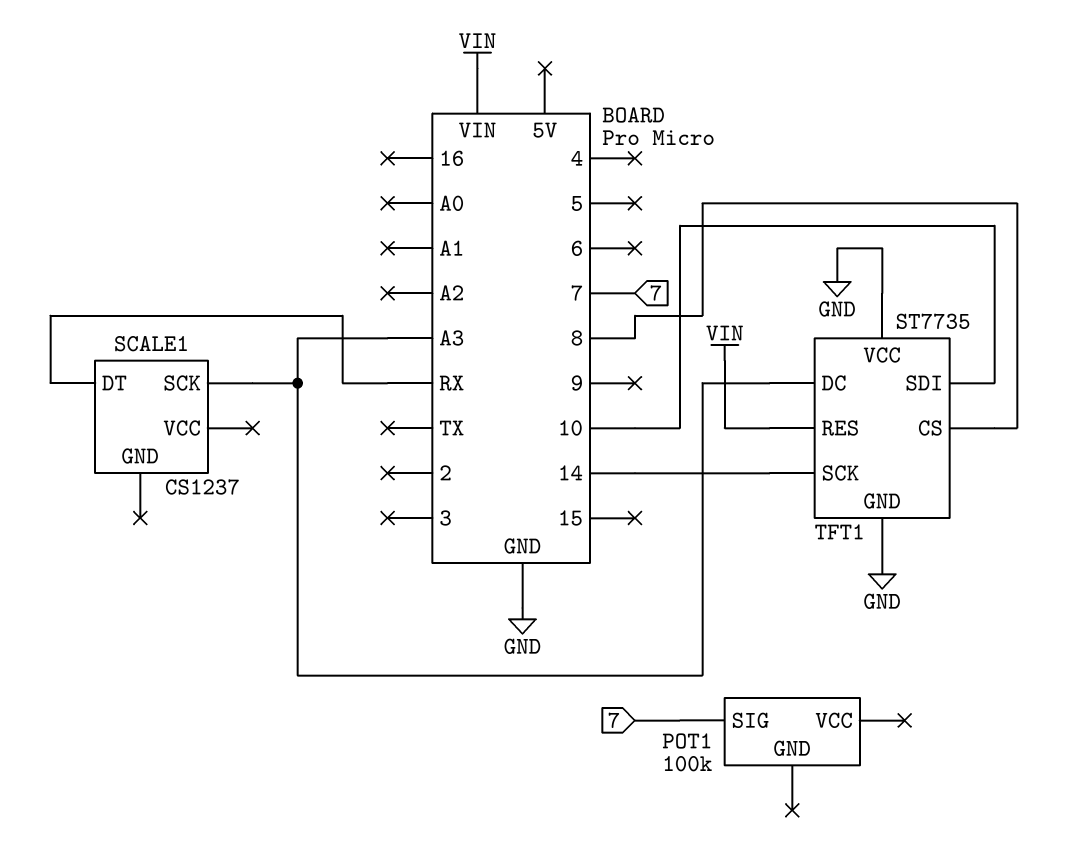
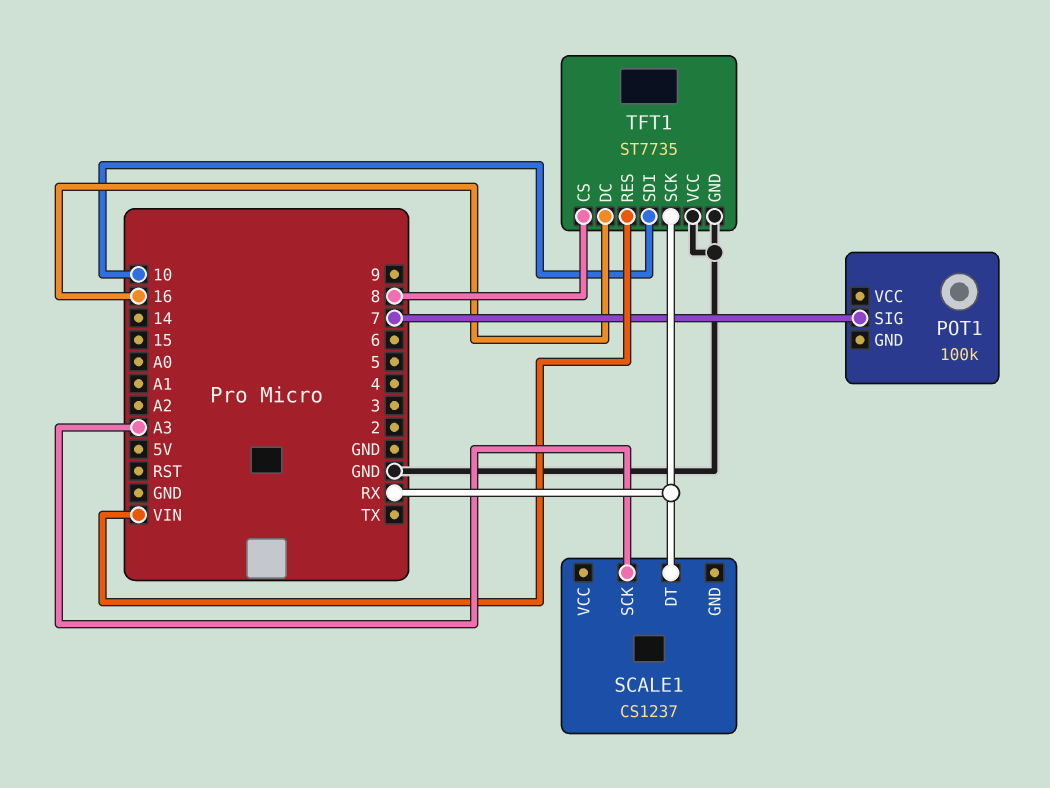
TFT1 pin DC: A3 -> 16
TFT1 pin SCK: 14 -> RX

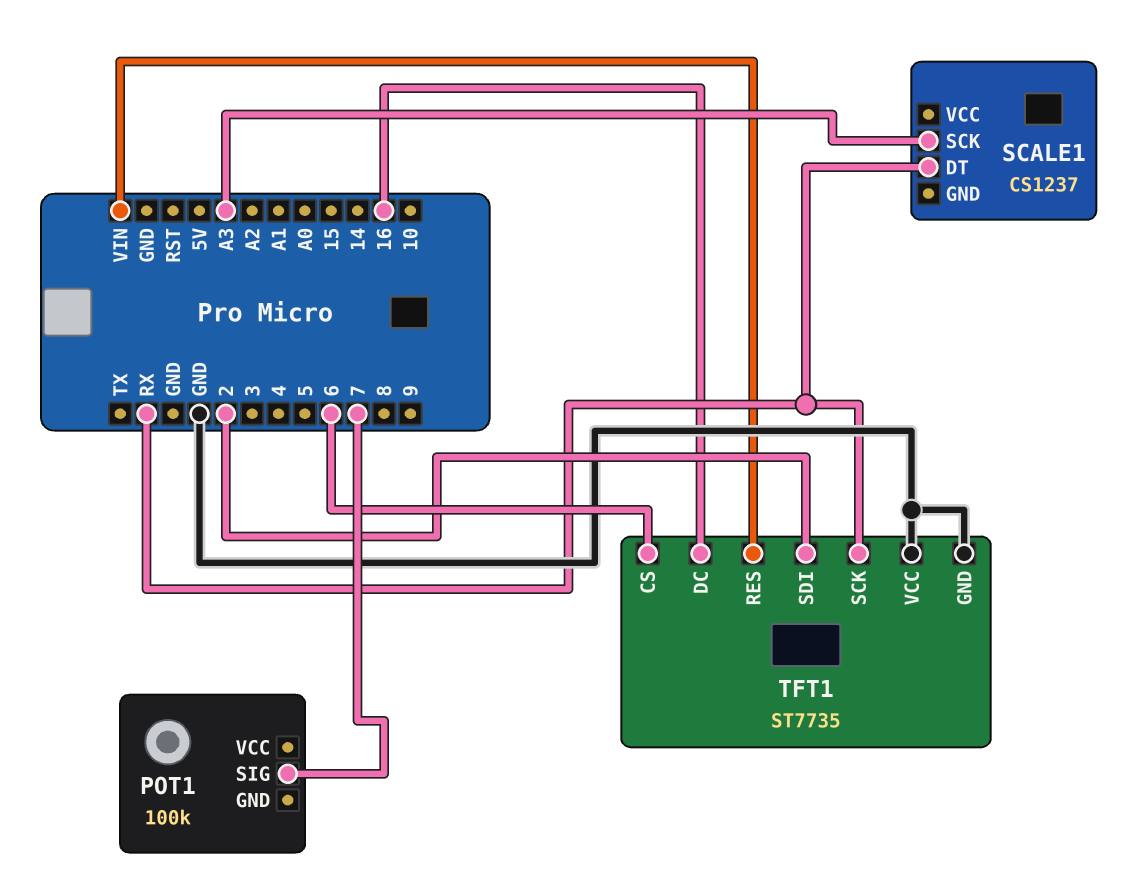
TFT1 pin CS: 8 -> 6
TFT1 pin SDI: 10 -> 2

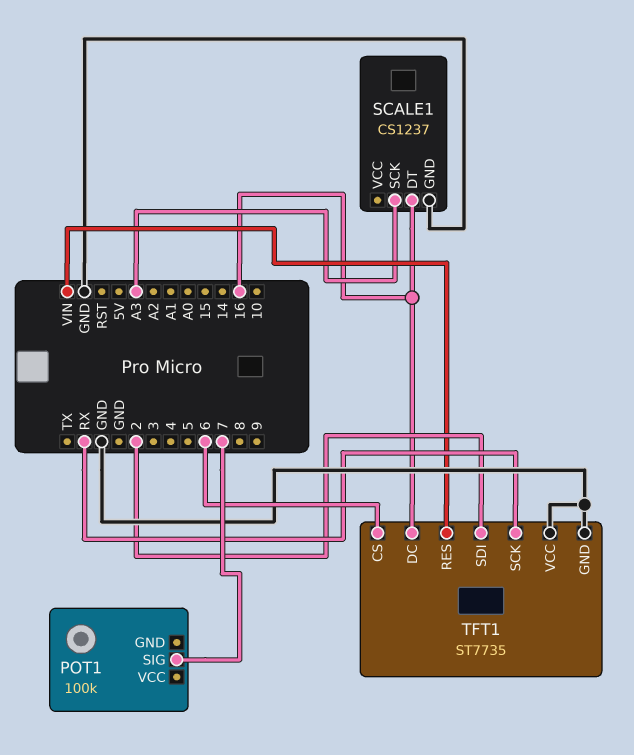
SCALE1 pin DT: RX -> 16
SCALE1 pin GND: none -> GND

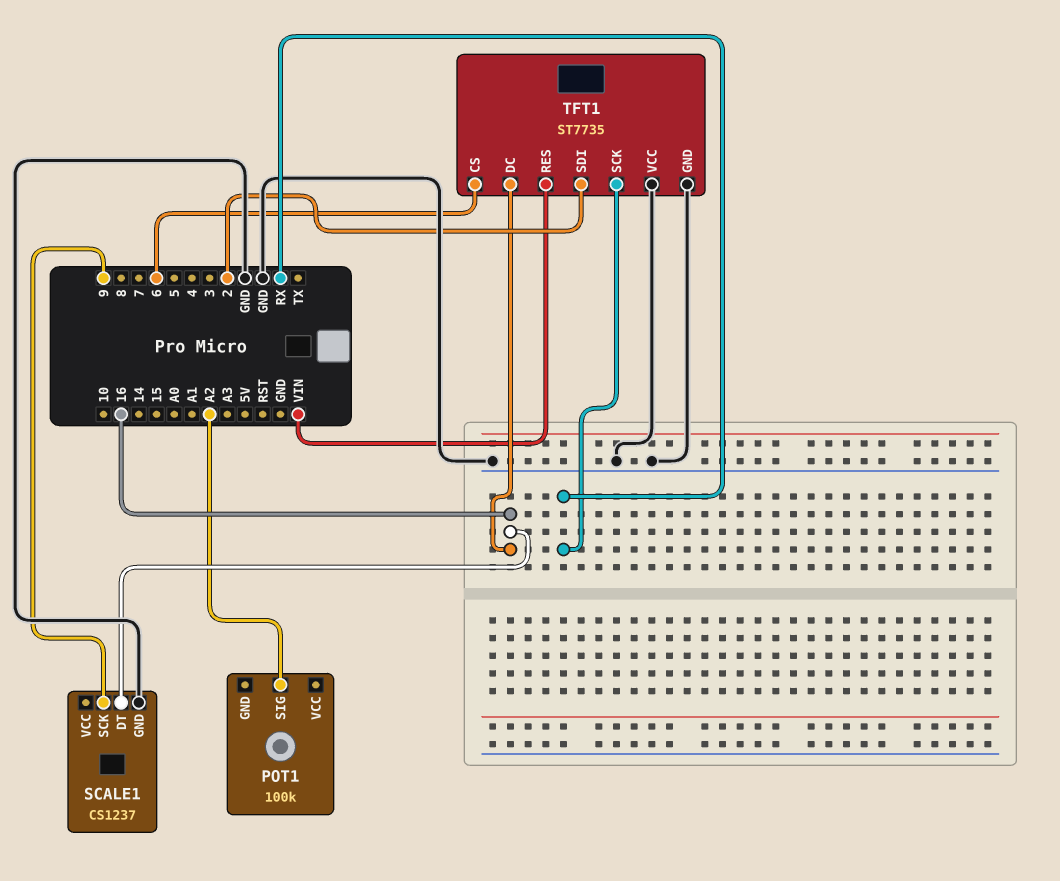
POT1 pin SIG: 7 -> A2
SCALE1 pin SCK: A3 -> 9

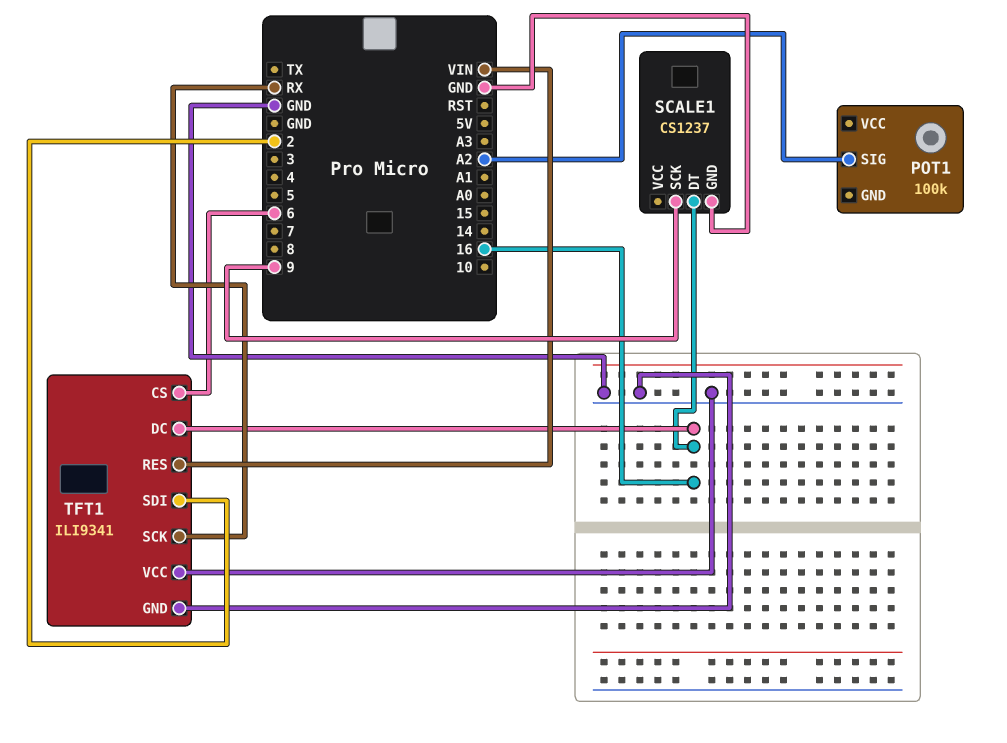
TFT1: ST7735 -> ILI9341

